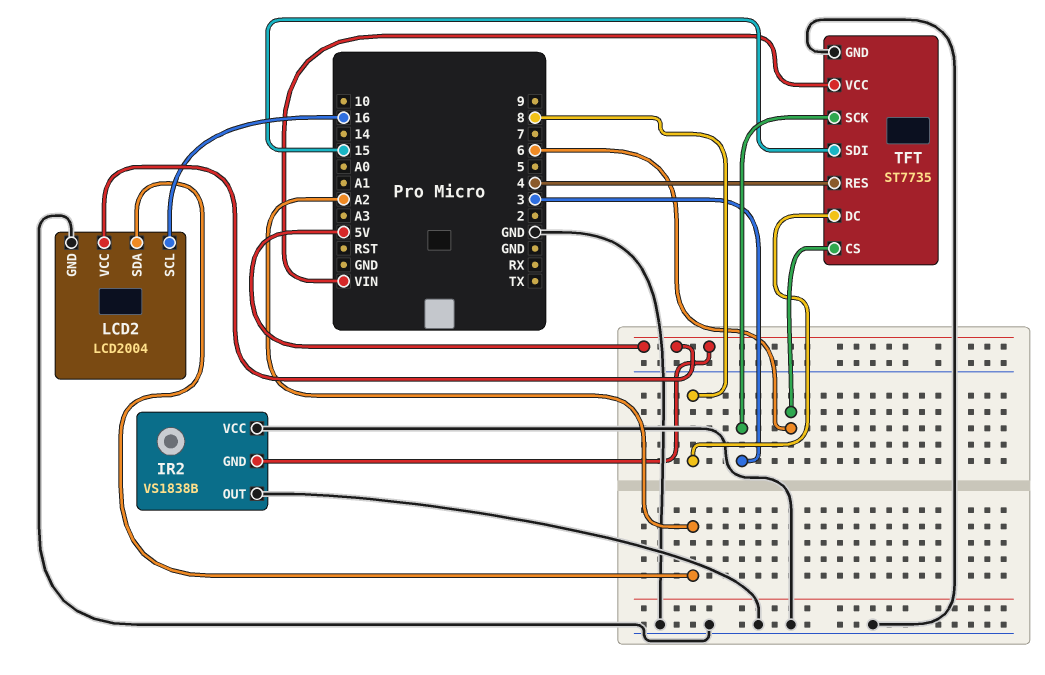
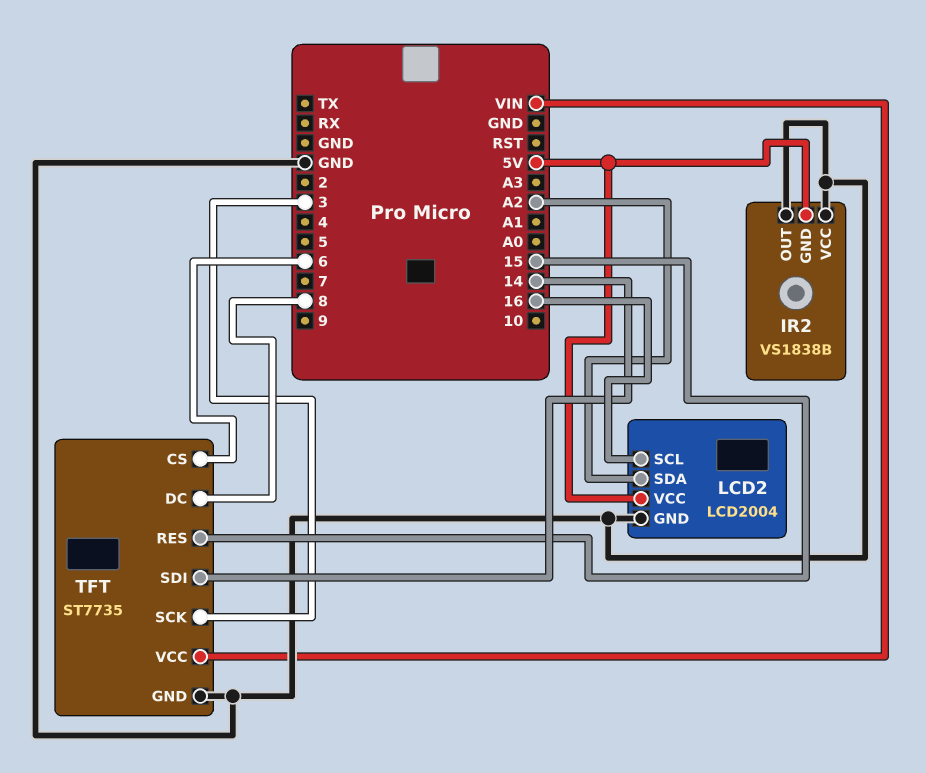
TFT pin RES: 4 -> 15
TFT pin SDI: 15 -> 14

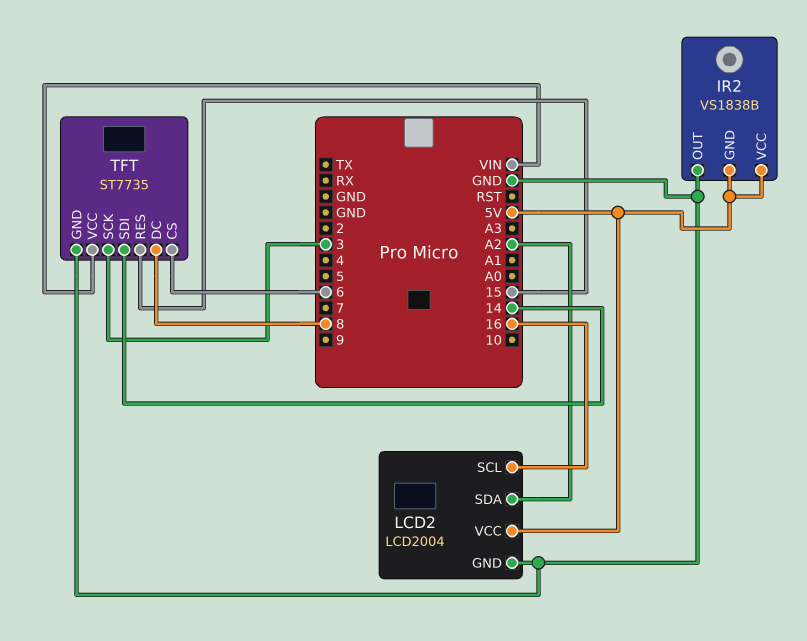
IR2 pin VCC: GND -> 5V

